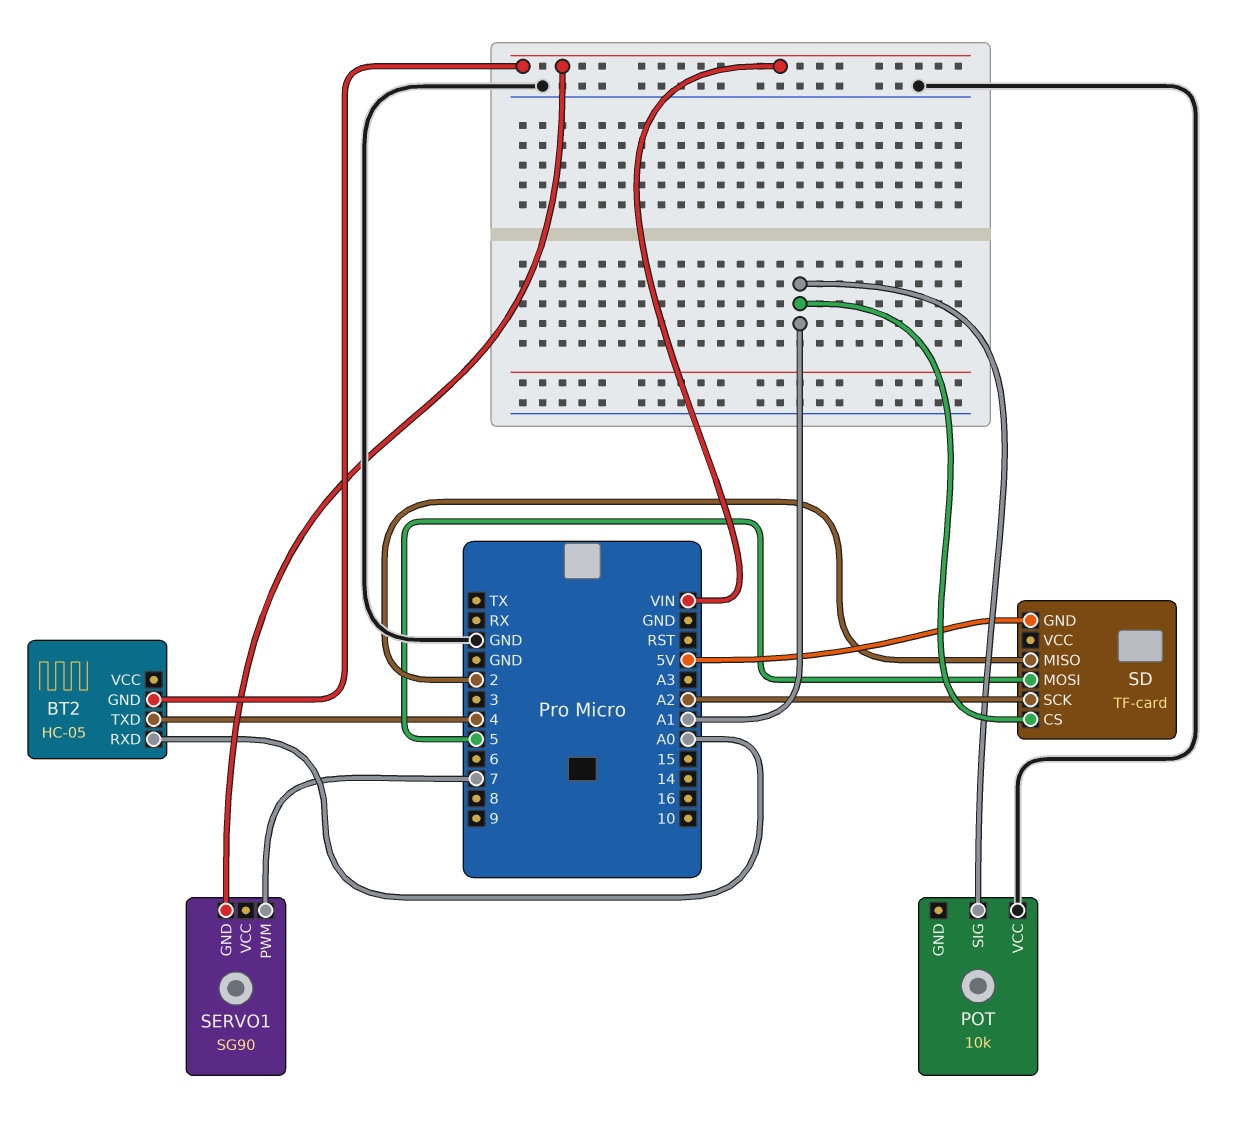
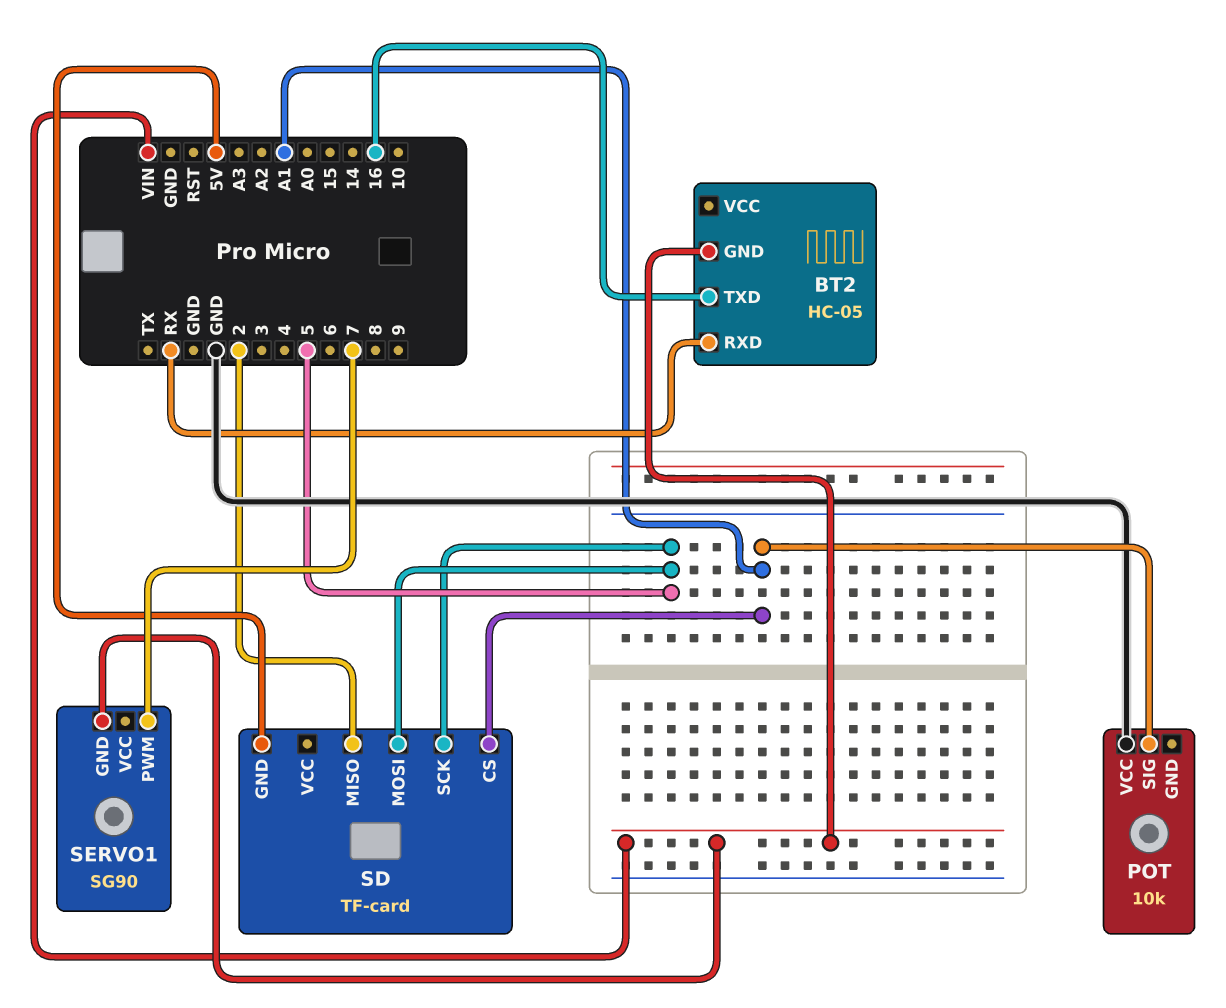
BT2 pin RXD: A0 -> RX
BT2 pin TXD: 4 -> 16
SD pin SCK: A2 -> 5

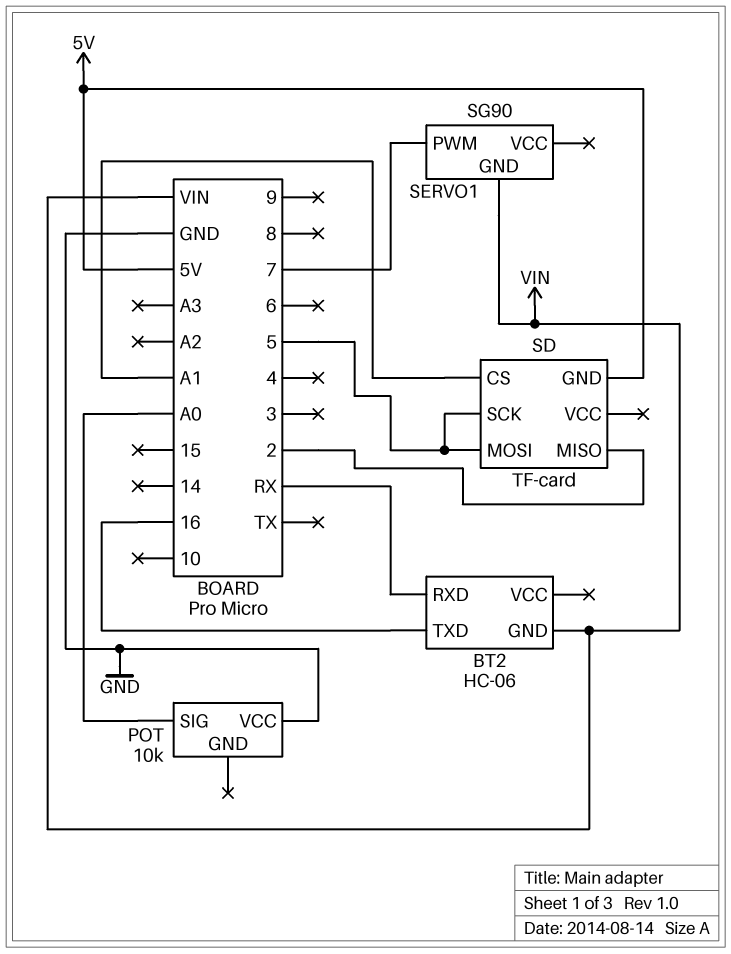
BT2: HC-05 -> HC-06
POT pin SIG: A1 -> A0

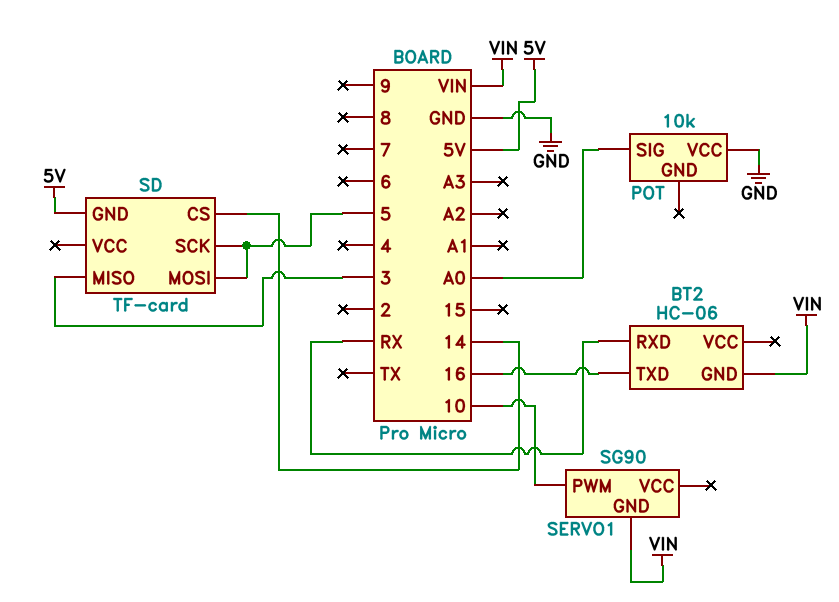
SD pin CS: A1 -> 14
SD pin MISO: 2 -> 3
SERVO1 pin PWM: 7 -> 10

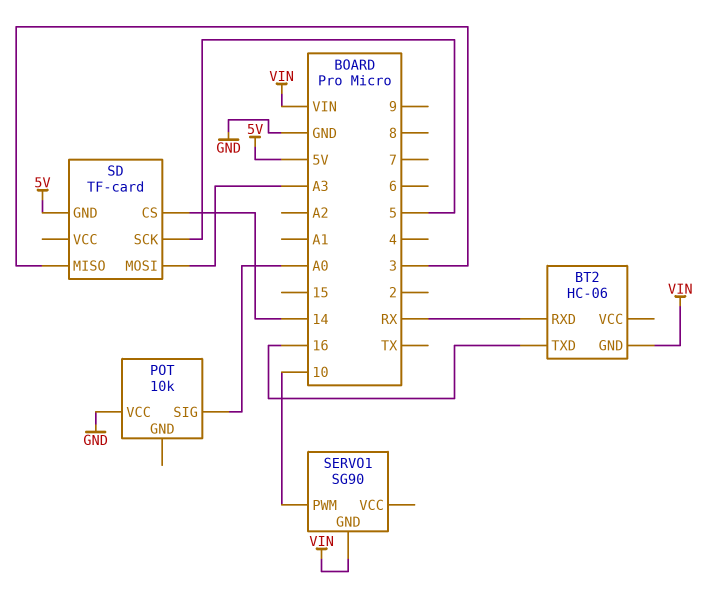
SD pin MOSI: 5 -> A3

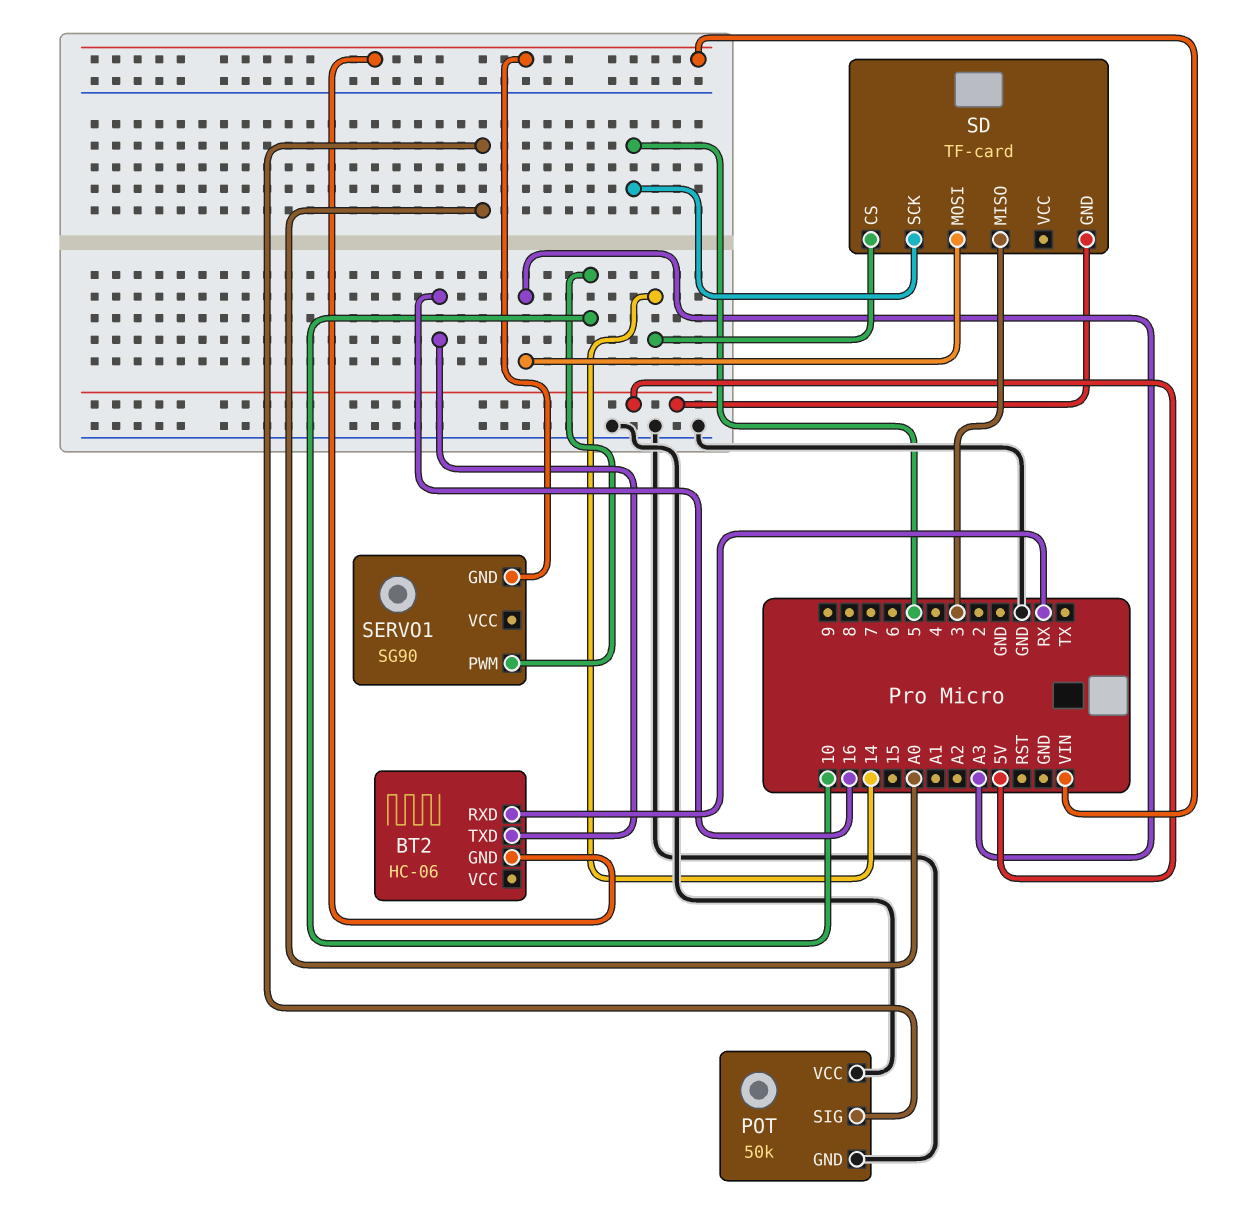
POT: 10k -> 50k
POT pin GND: none -> GND

